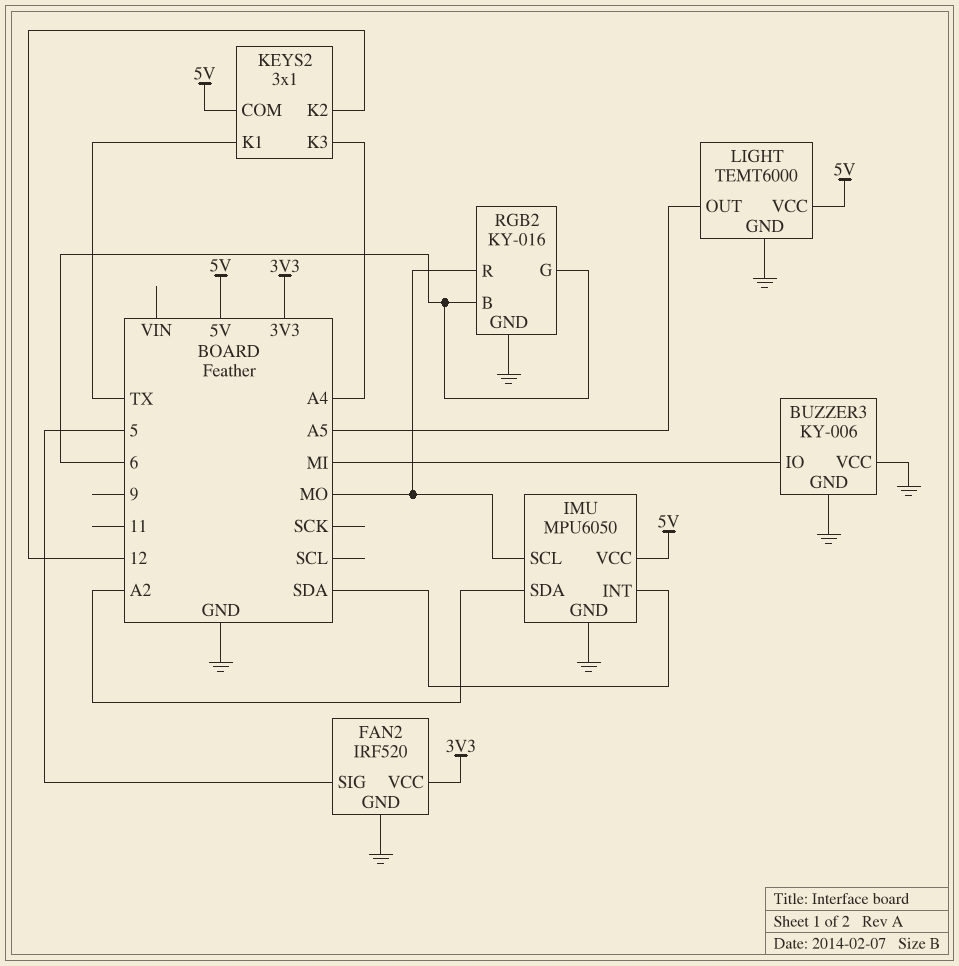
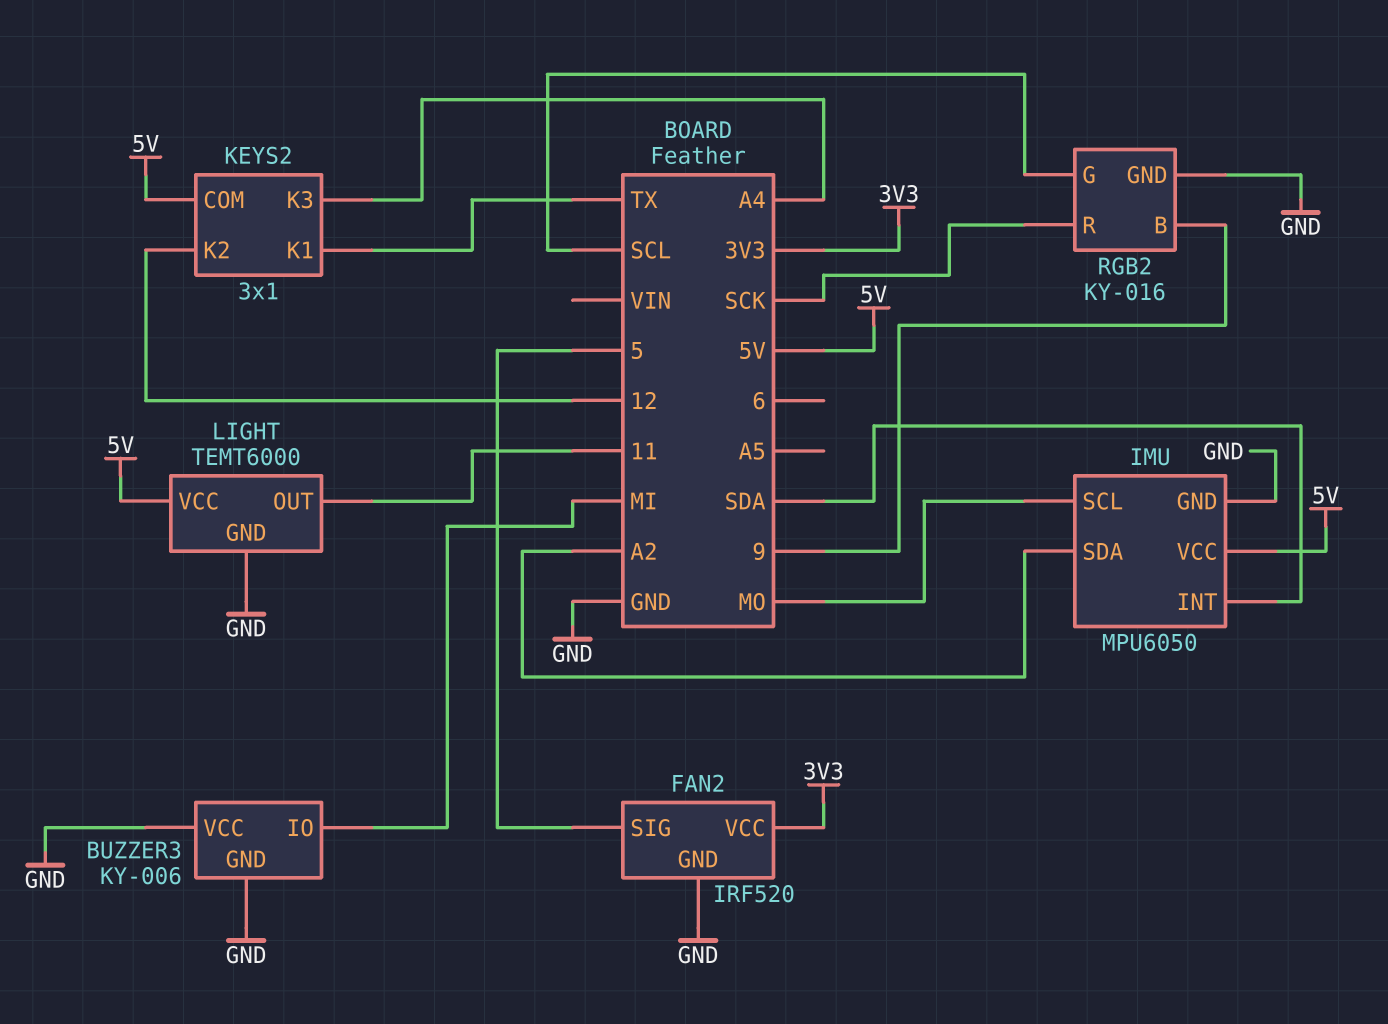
LIGHT pin OUT: A5 -> 11
RGB2 pin B: 6 -> 9
RGB2 pin G: 6 -> SCL
RGB2 pin R: MO -> SCK

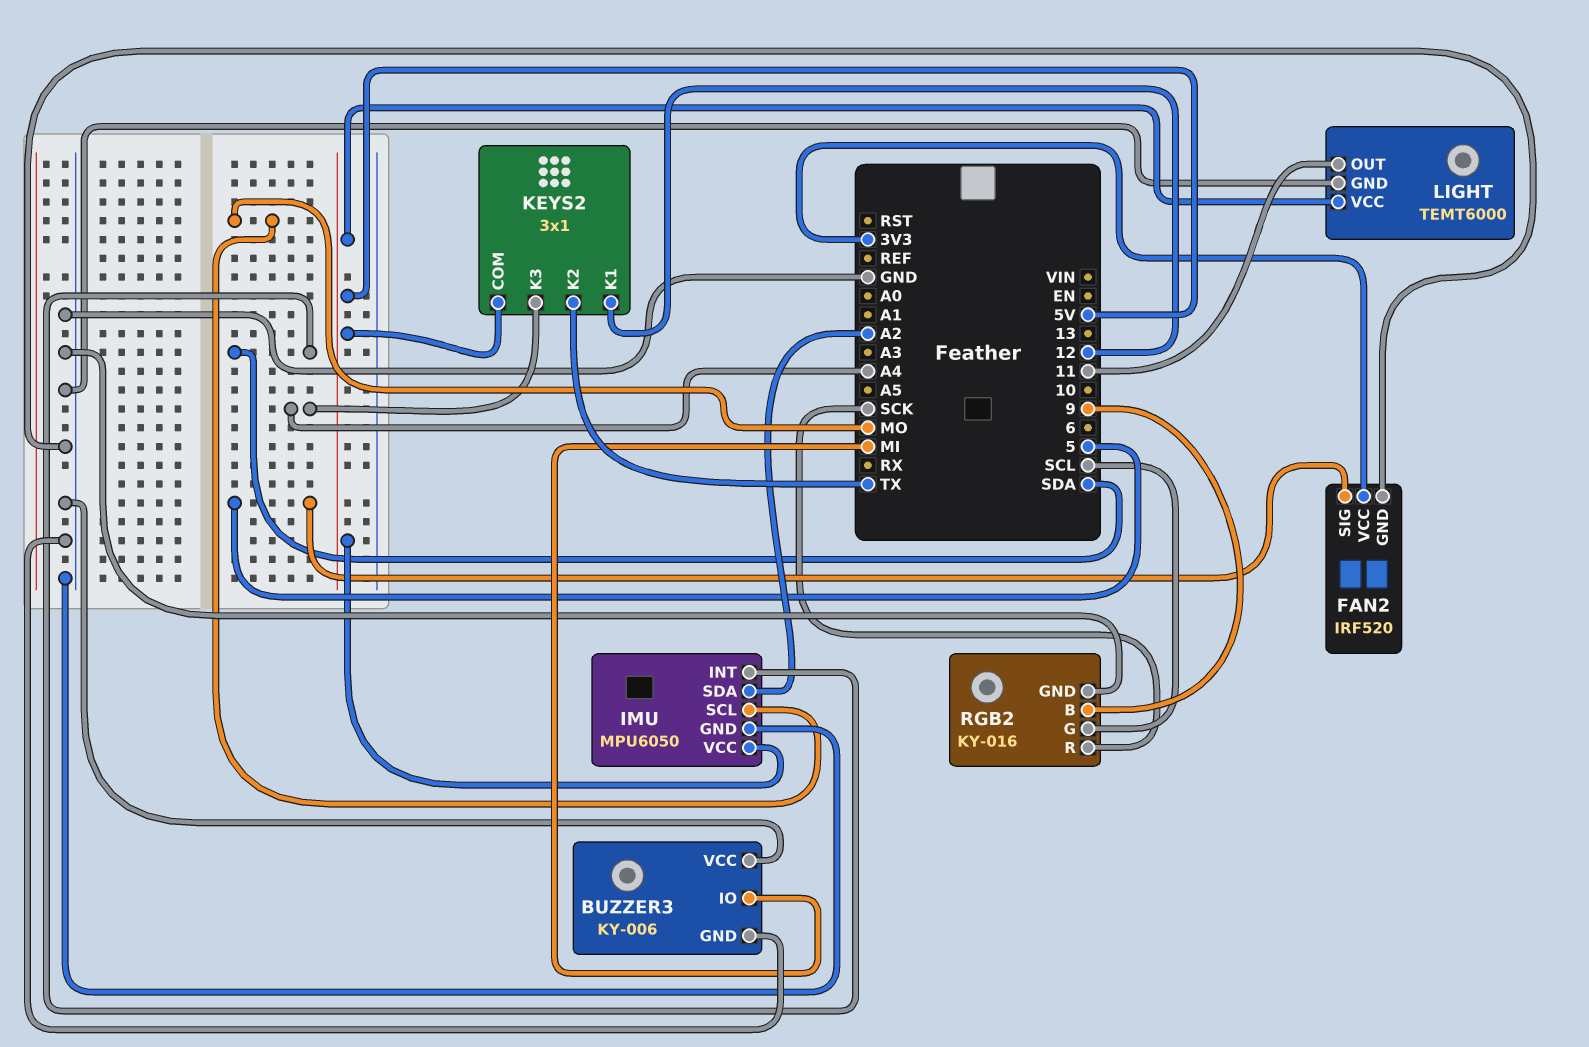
KEYS2 pin K1: TX -> 12
KEYS2 pin K2: 12 -> TX

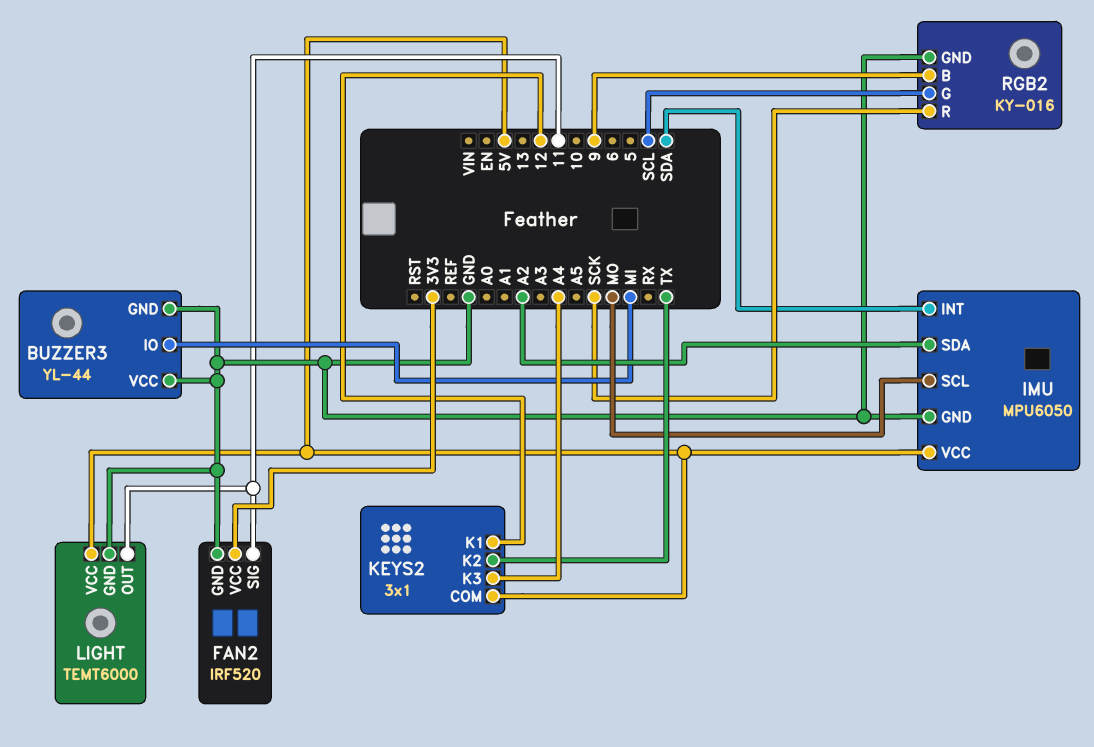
BUZZER3: KY-006 -> YL-44
FAN2 pin SIG: 5 -> 11

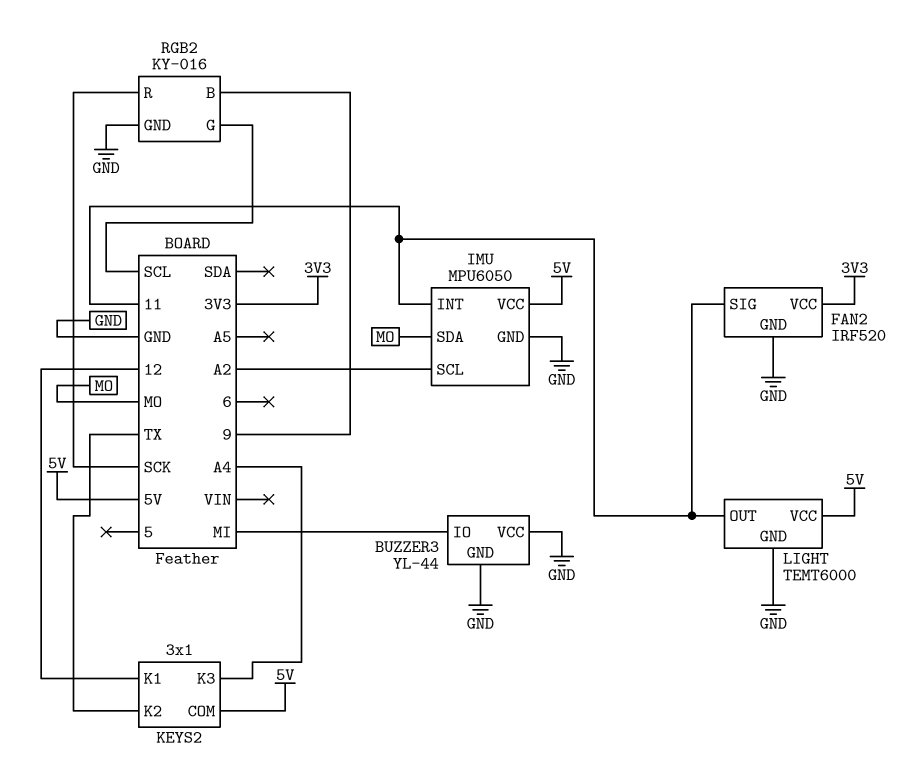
IMU pin INT: SDA -> 11
IMU pin SCL: MO -> A2
IMU pin SDA: A2 -> MO

